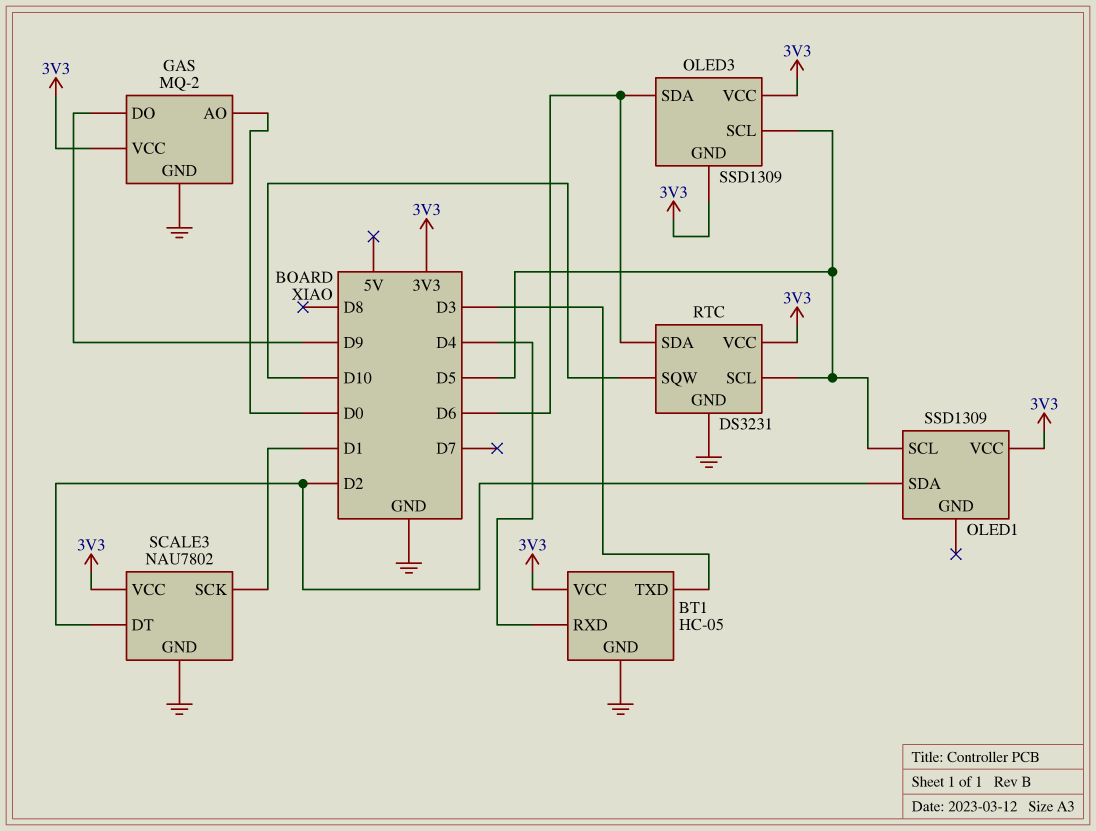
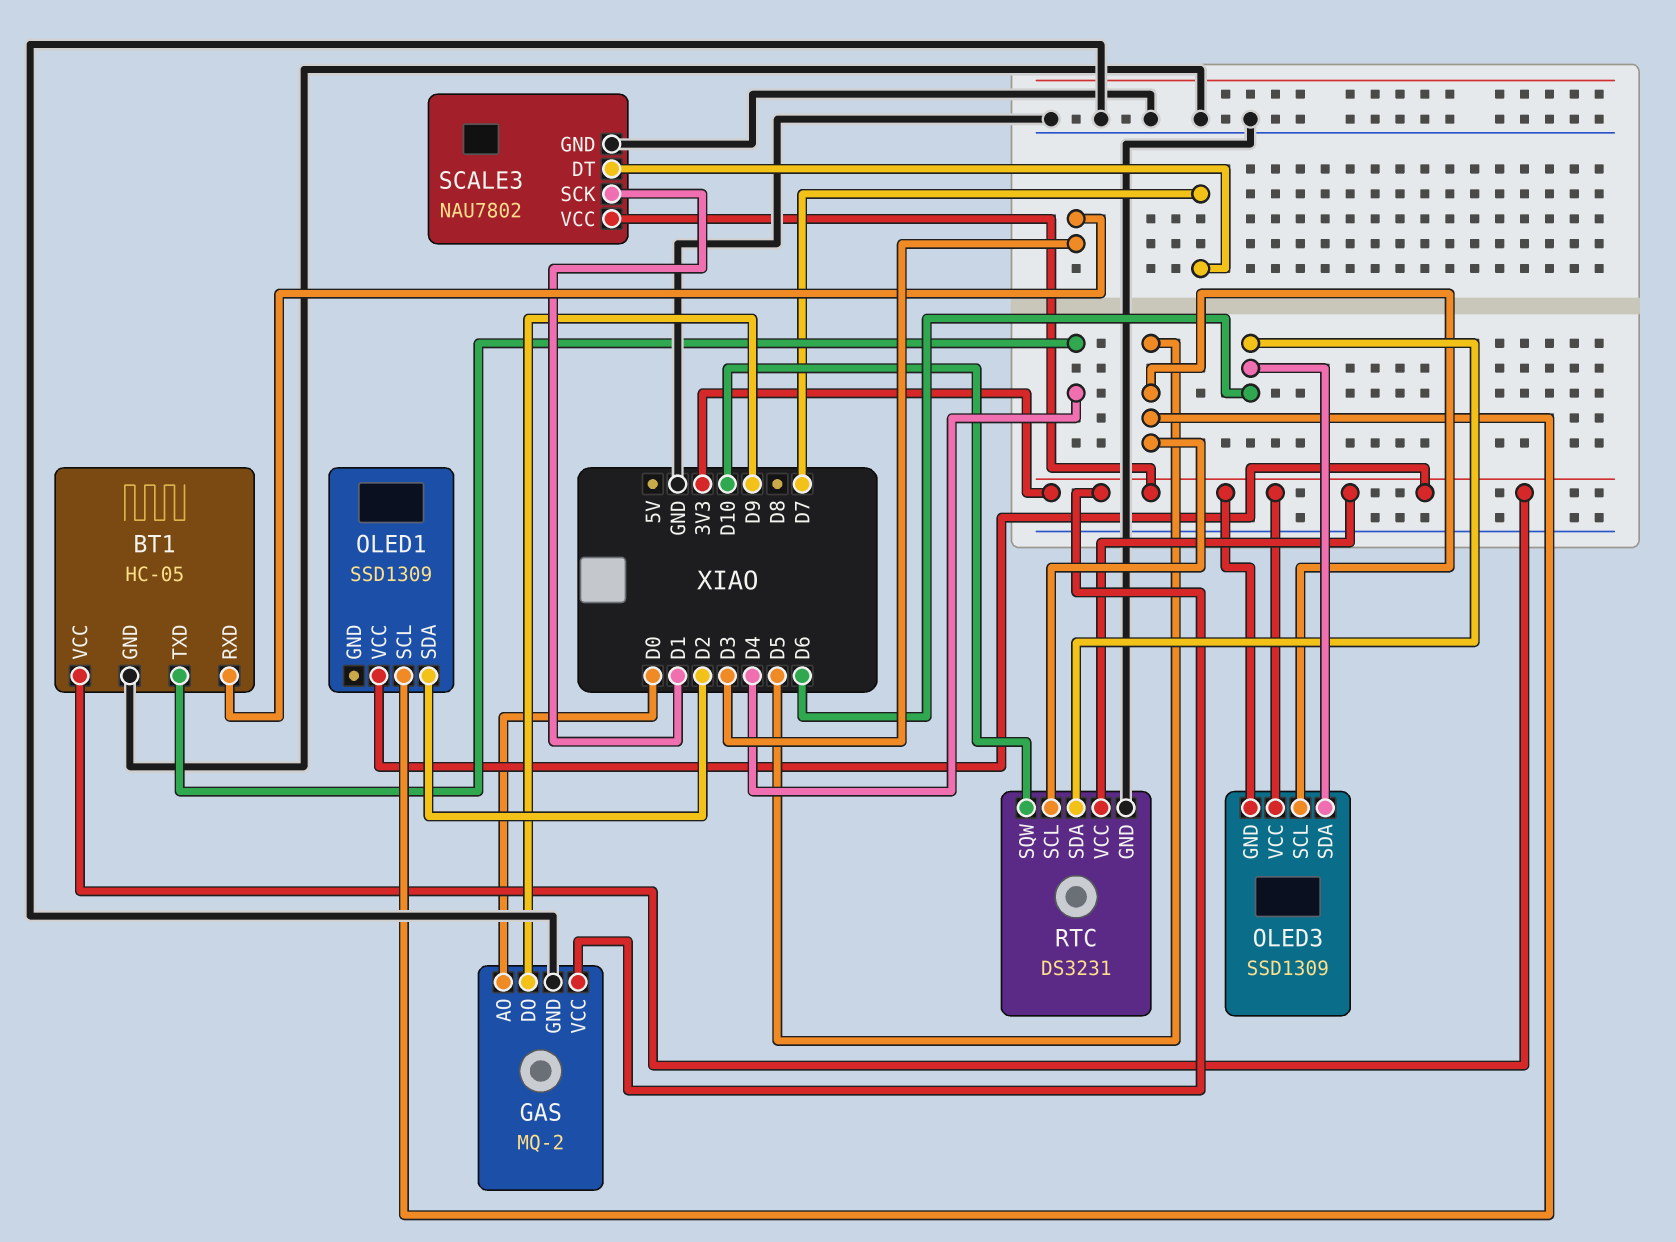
BT1 pin RXD: D4 -> D3
BT1 pin TXD: D3 -> D4
SCALE3 pin DT: D2 -> D7

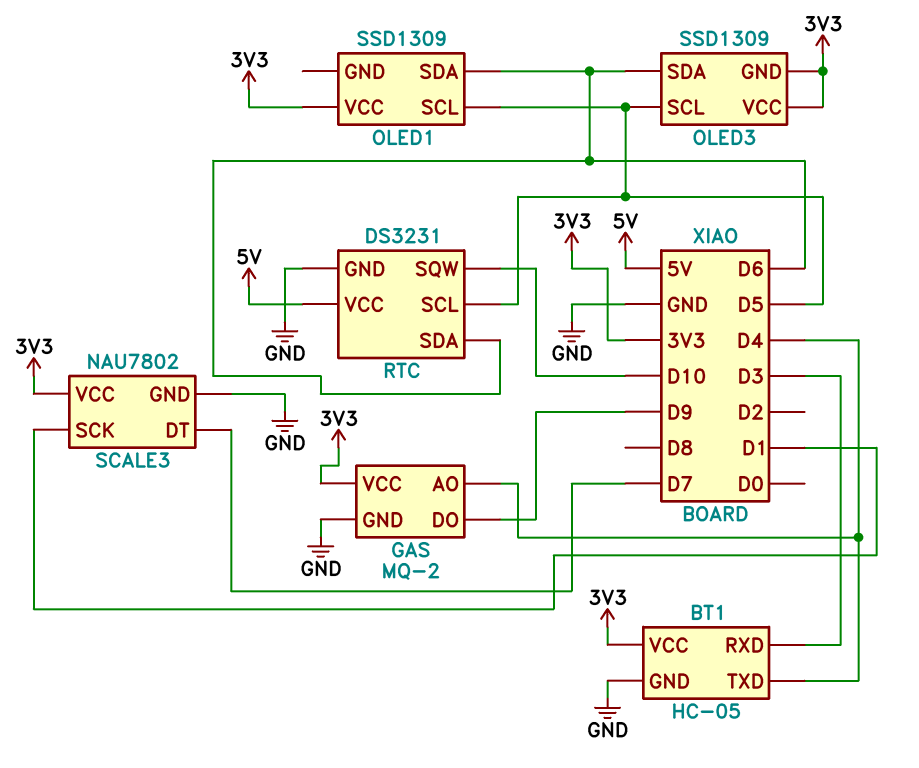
GAS pin AO: D0 -> D4
OLED1 pin SDA: D2 -> D6
RTC pin VCC: 3V3 -> 5V

